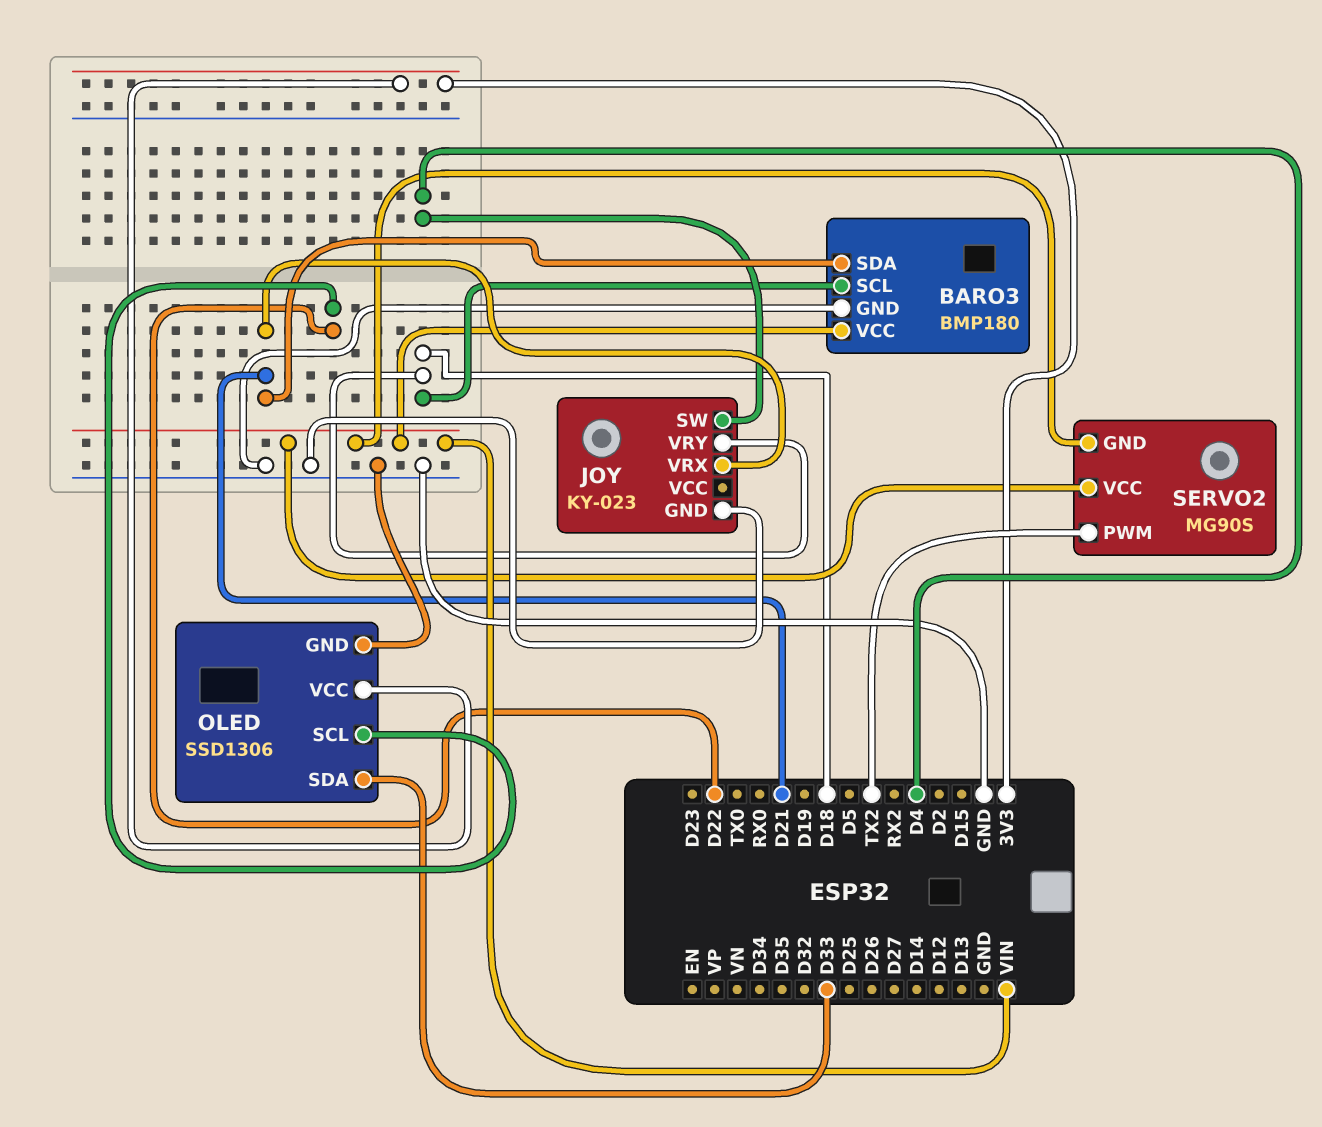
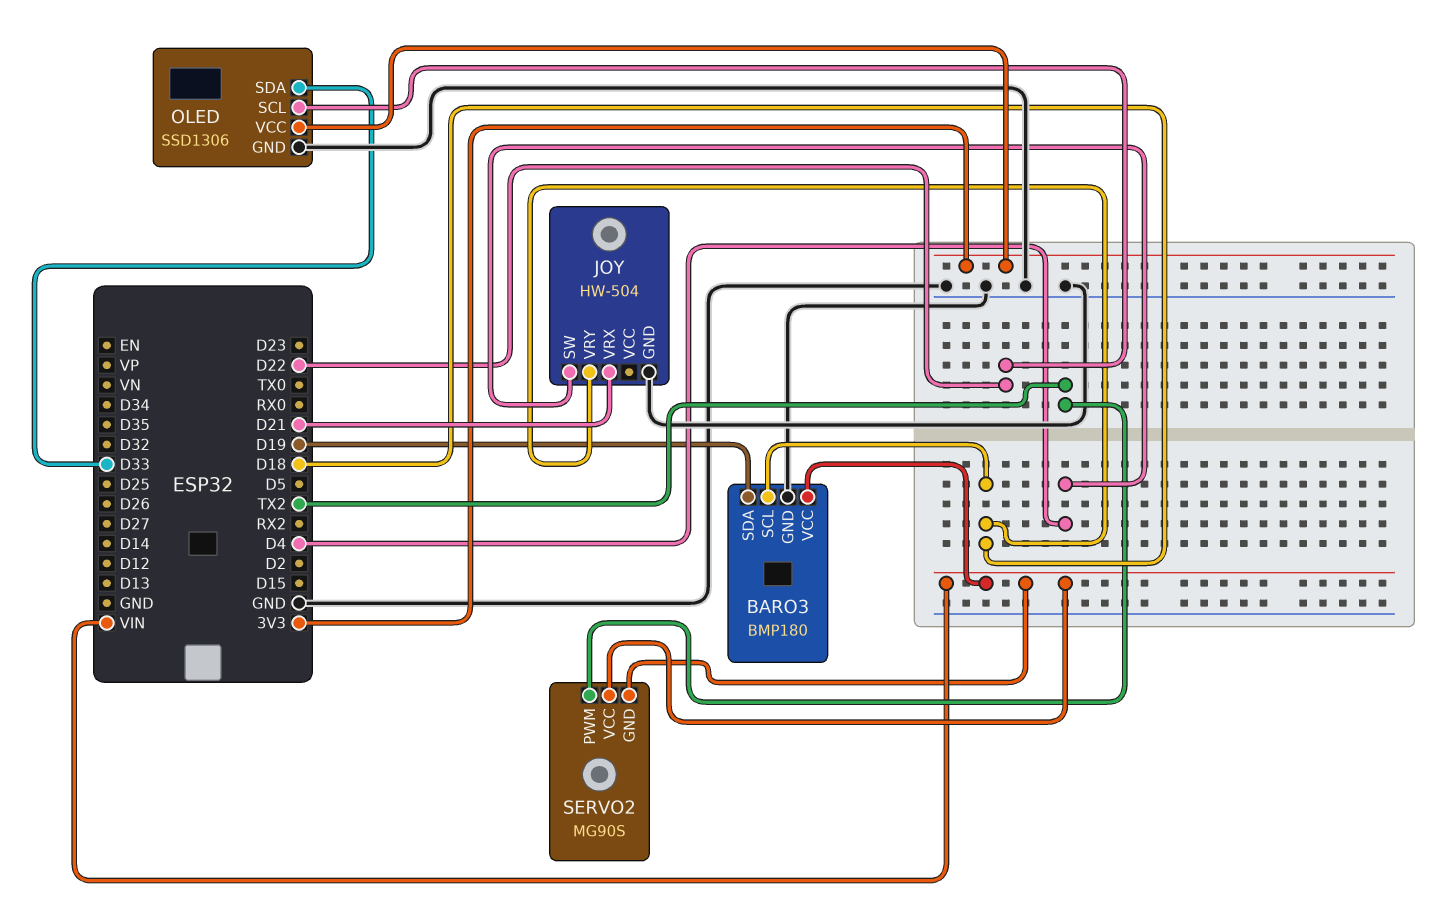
BARO3 pin SDA: D21 -> D19
JOY: KY-023 -> HW-504

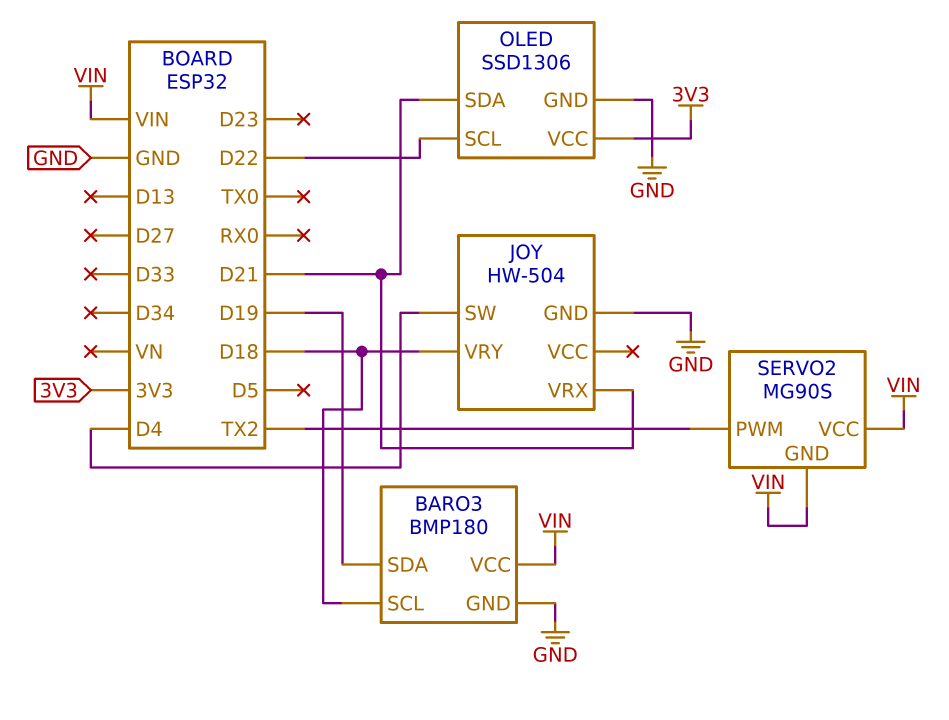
OLED pin SDA: D33 -> D21

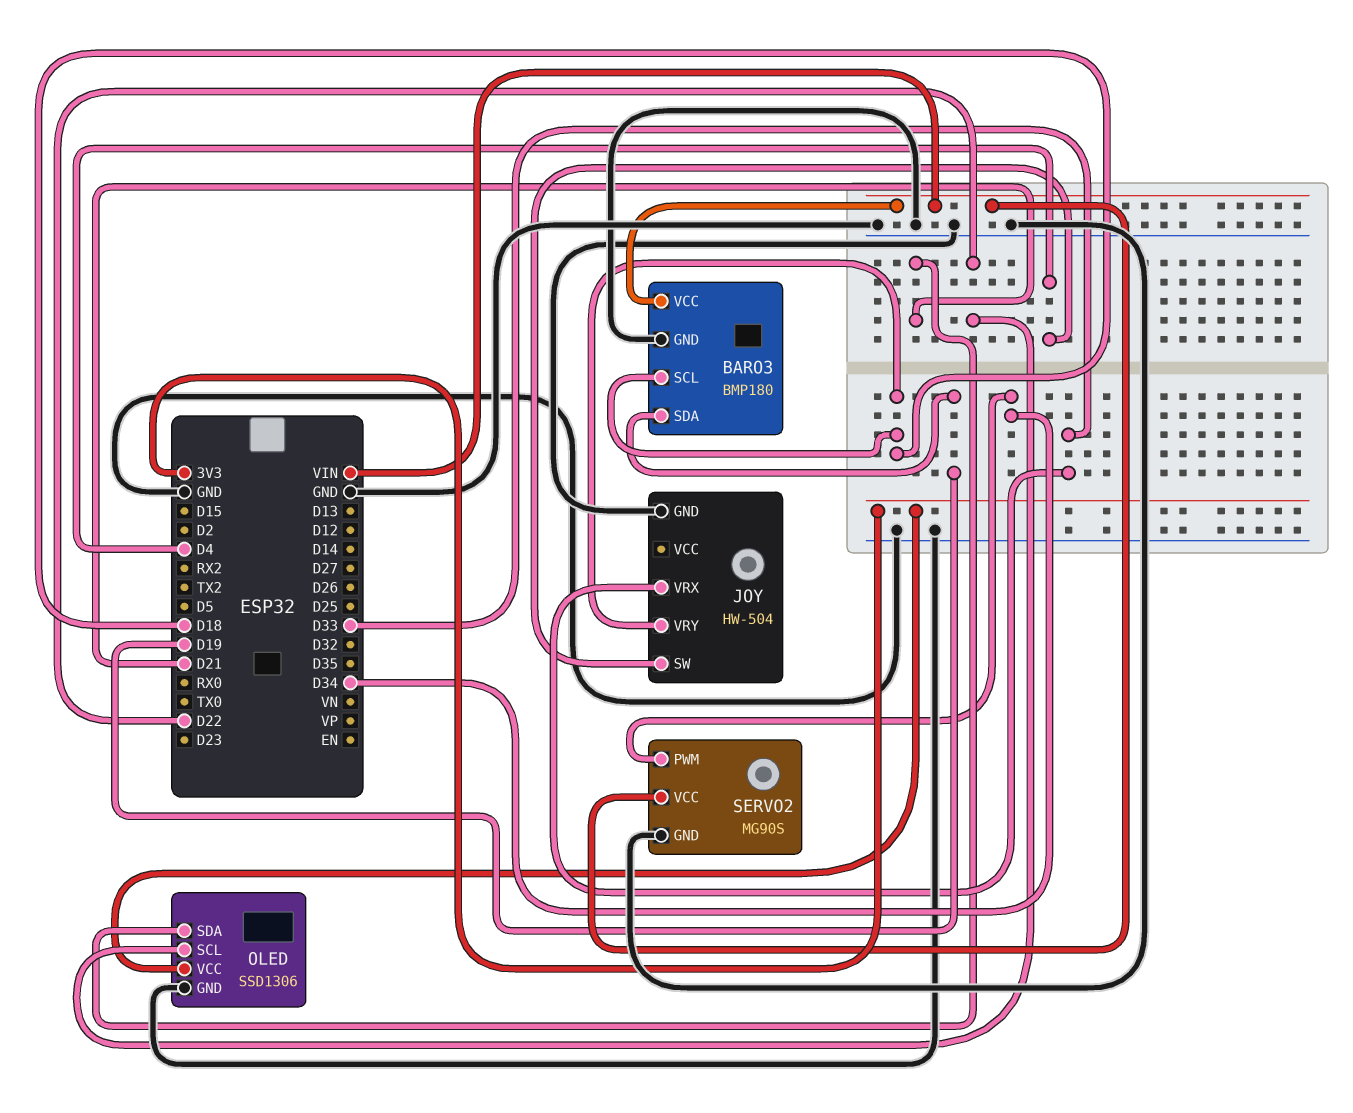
JOY pin VRX: D21 -> D33
SERVO2 pin GND: VIN -> GND
SERVO2 pin PWM: TX2 -> D34

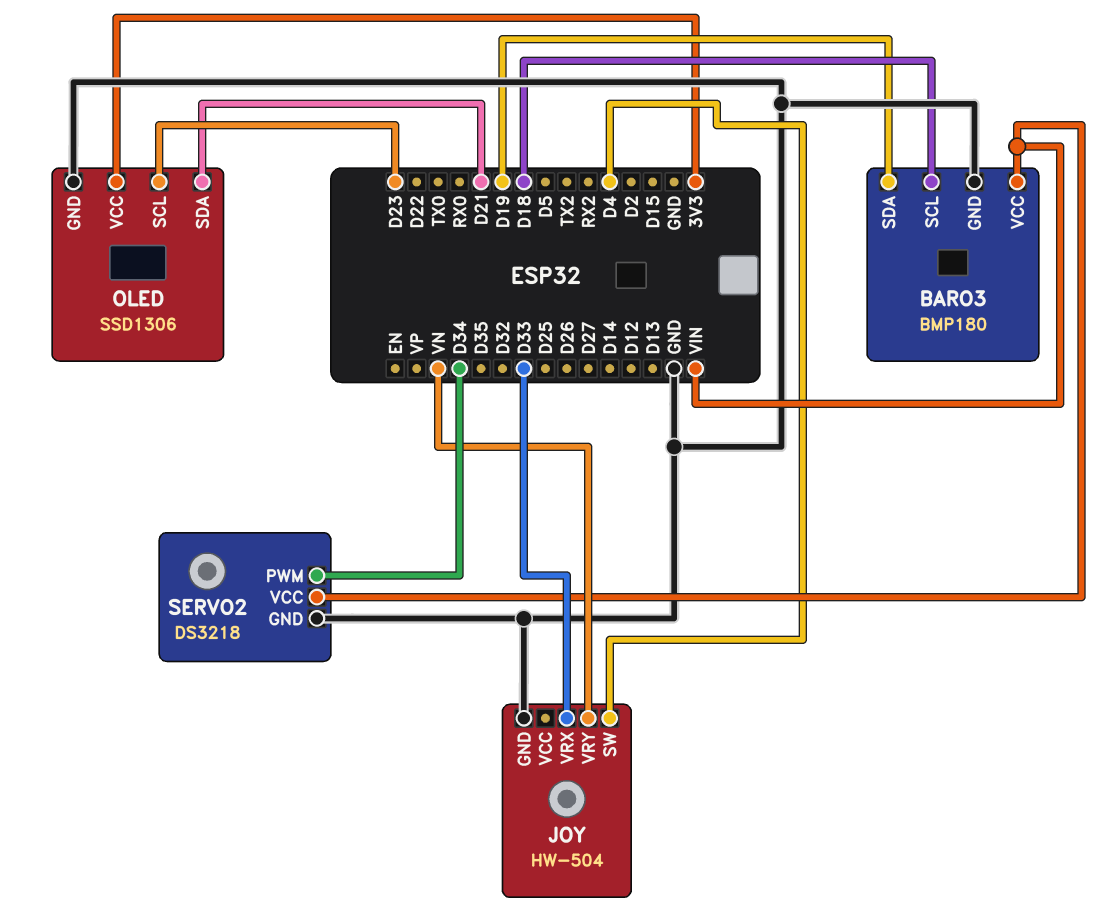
JOY pin VRY: D18 -> VN
OLED pin SCL: D22 -> D23
SERVO2: MG90S -> DS3218

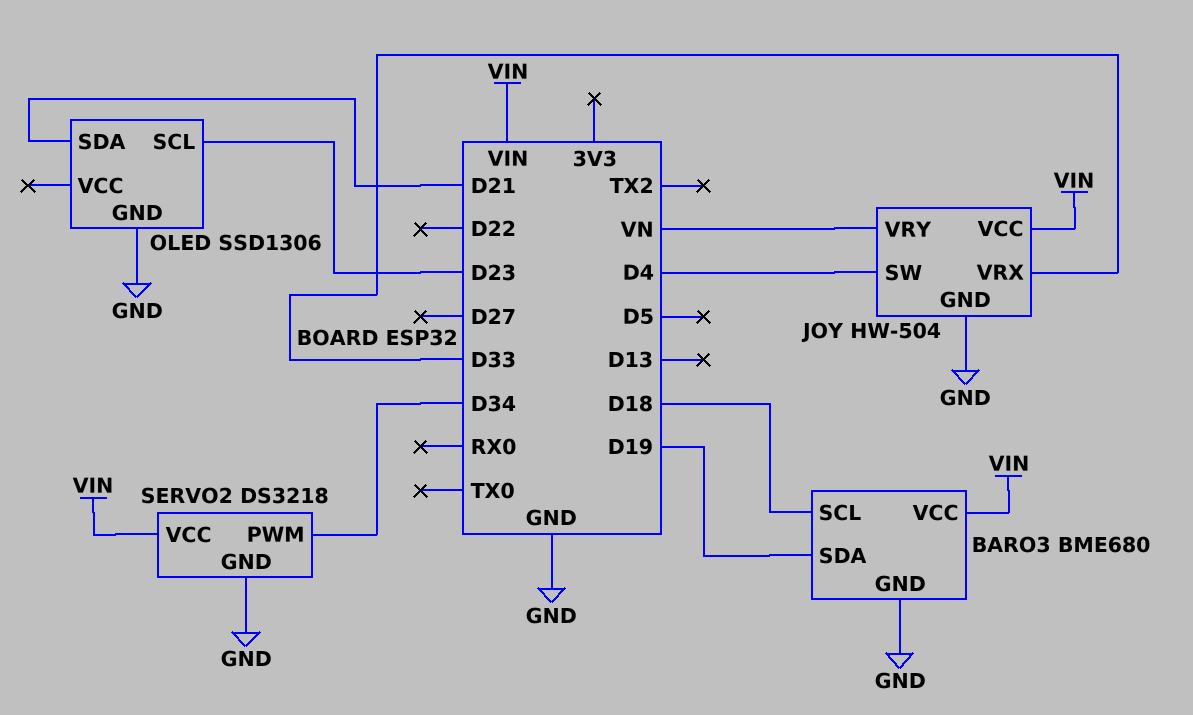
BARO3: BMP180 -> BME680
JOY pin VCC: none -> VIN
OLED pin VCC: 3V3 -> none

